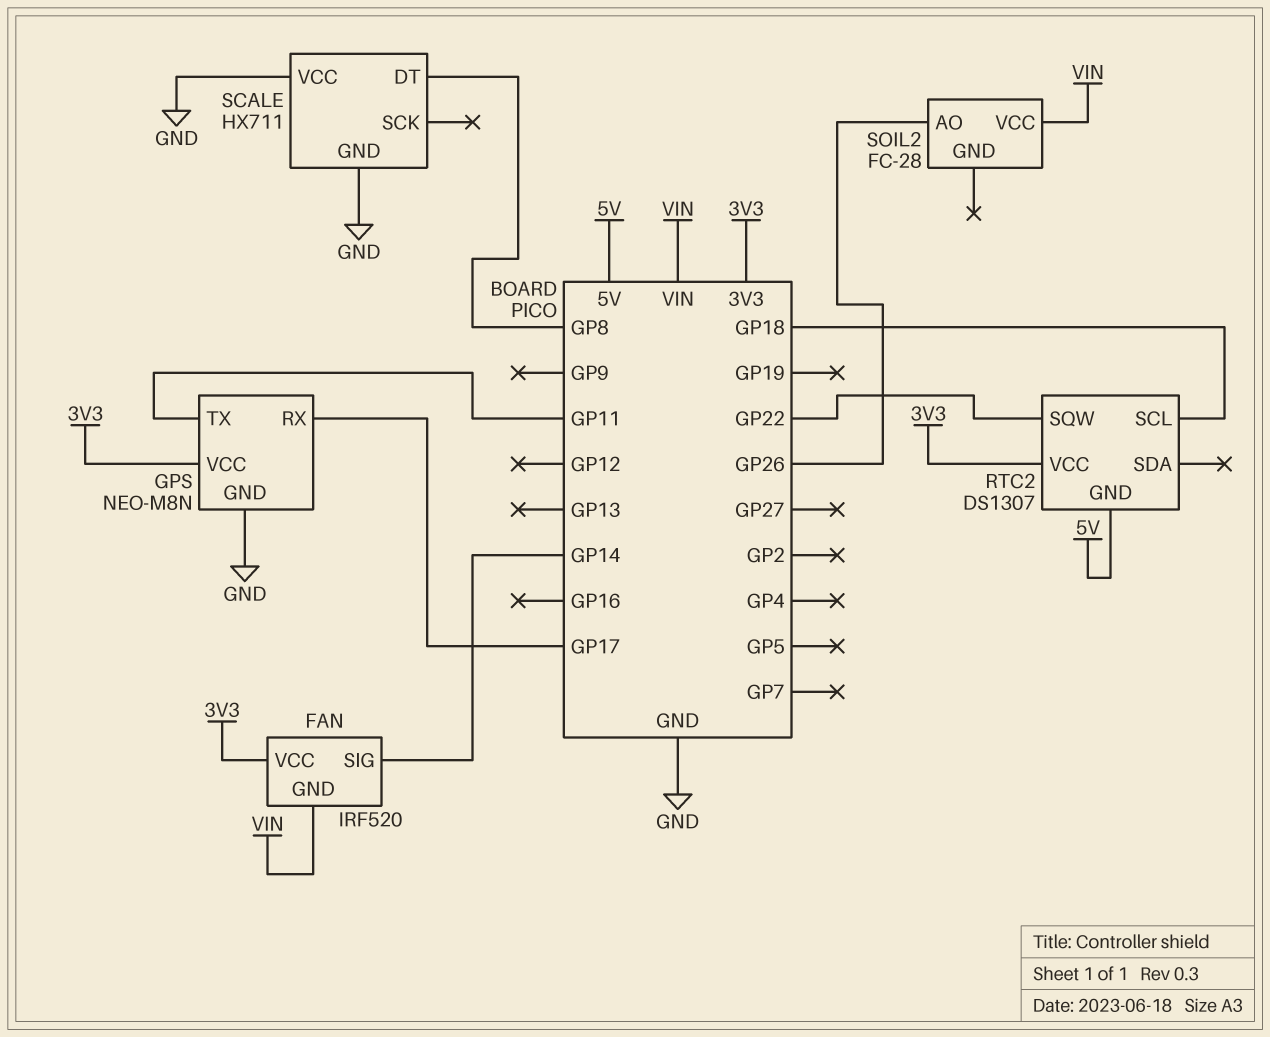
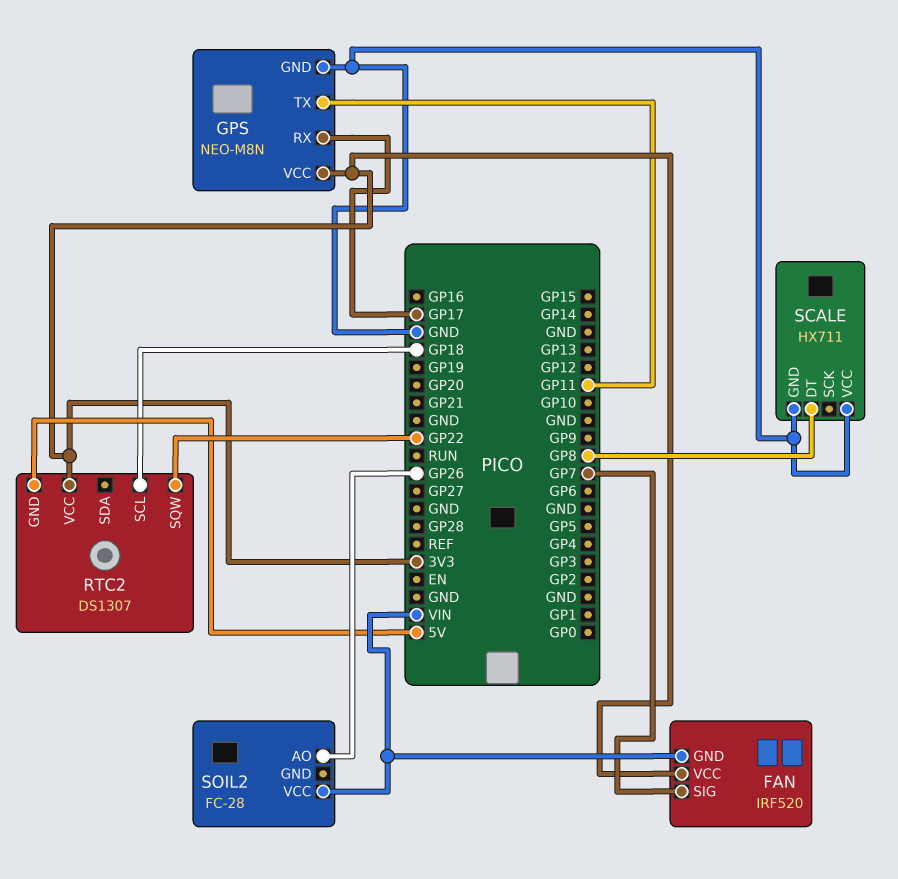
FAN pin SIG: GP14 -> GP7

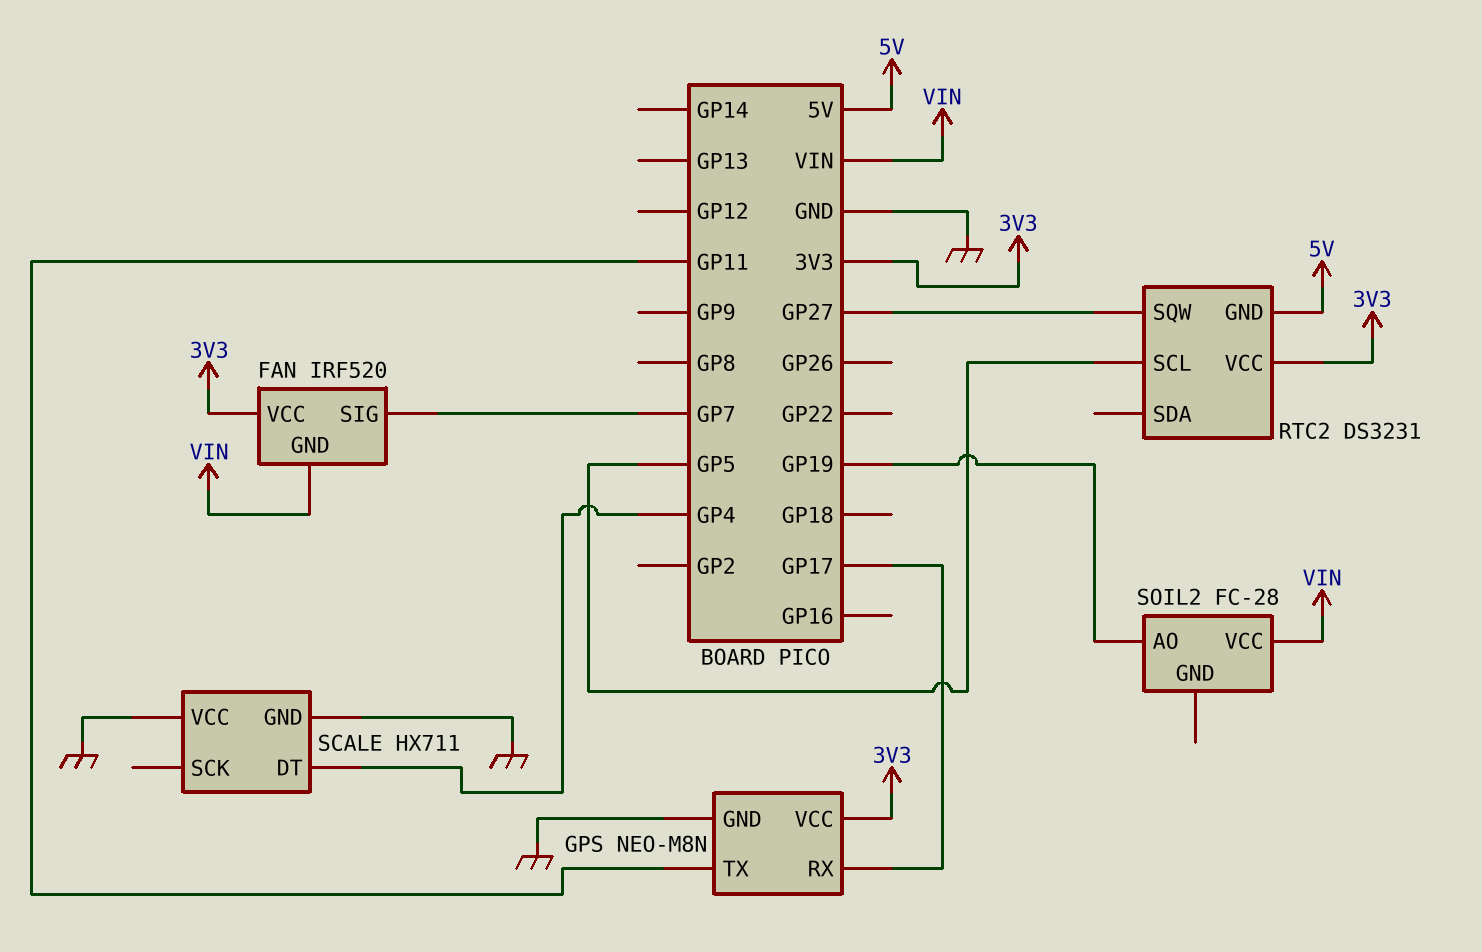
RTC2: DS1307 -> DS3231
RTC2 pin SCL: GP18 -> GP5
RTC2 pin SQW: GP22 -> GP27
SCALE pin DT: GP8 -> GP4
SOIL2 pin AO: GP26 -> GP19

